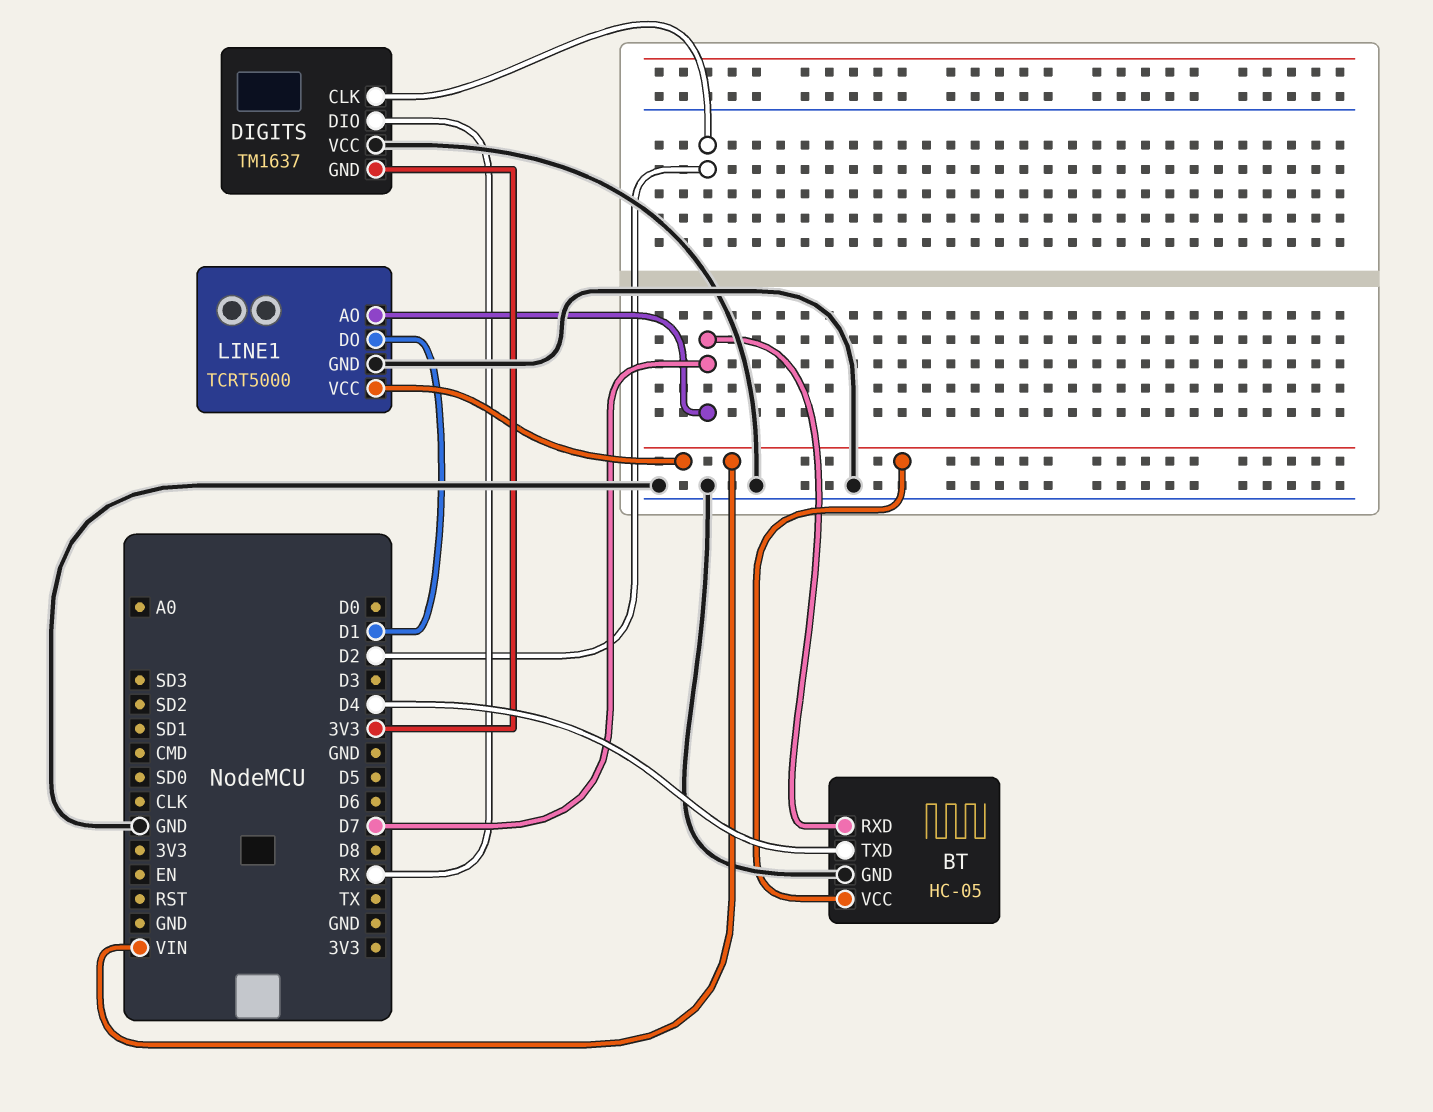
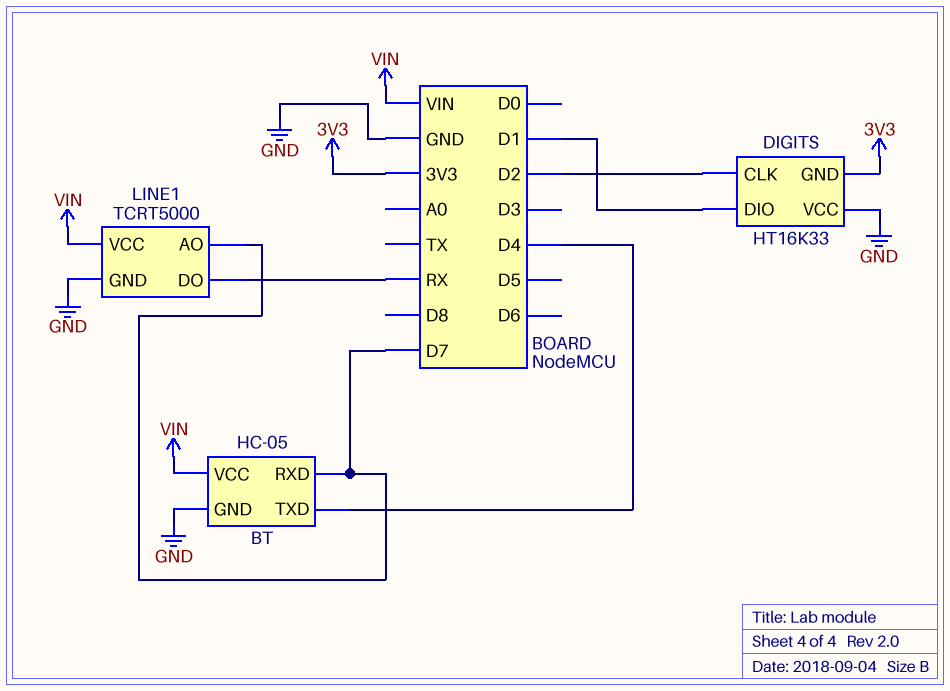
DIGITS: TM1637 -> HT16K33
DIGITS pin DIO: RX -> D1
LINE1 pin DO: D1 -> RX

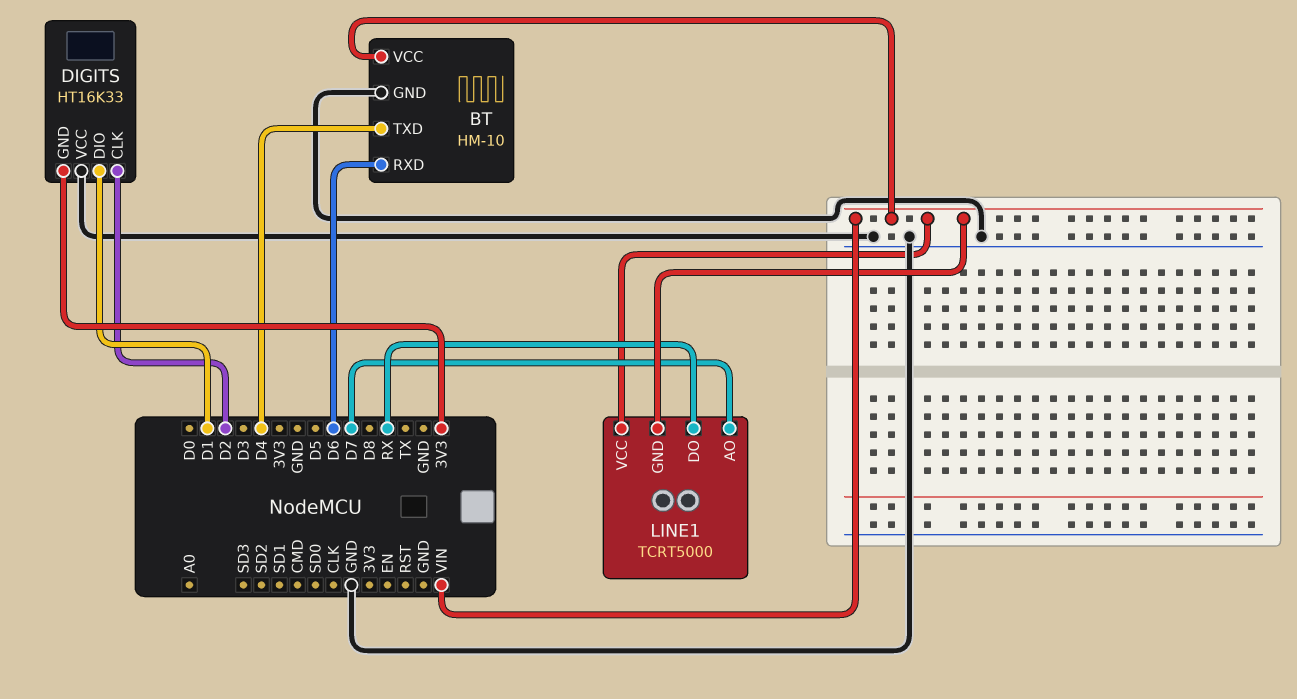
BT: HC-05 -> HM-10
BT pin RXD: D7 -> D6
LINE1 pin GND: GND -> VIN

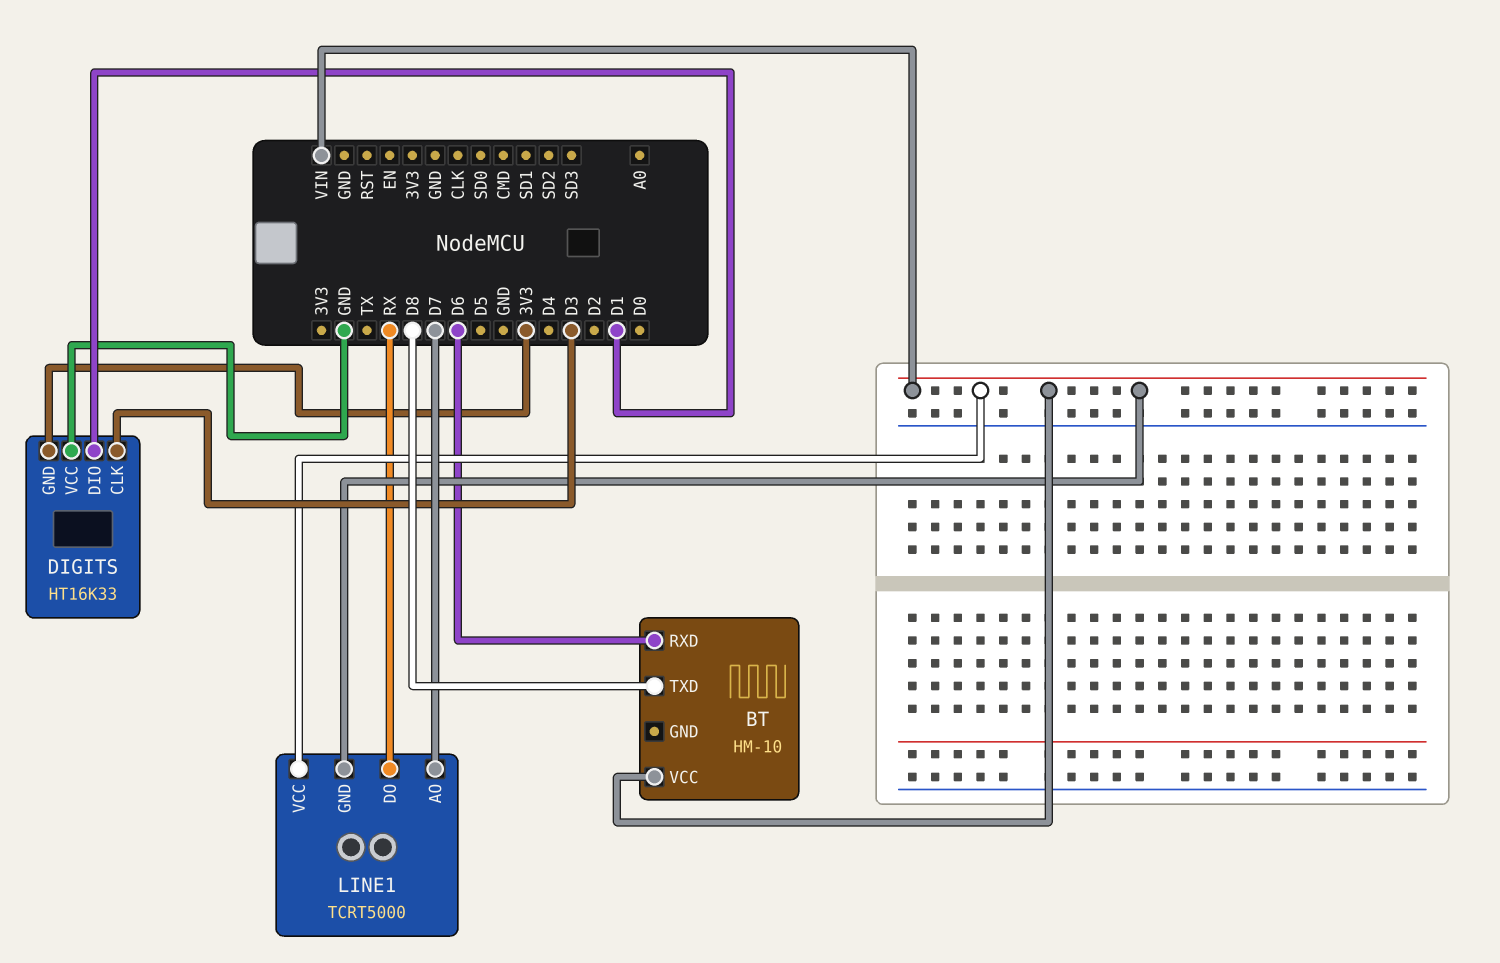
BT pin GND: GND -> none
BT pin TXD: D4 -> D8
DIGITS pin CLK: D2 -> D3

